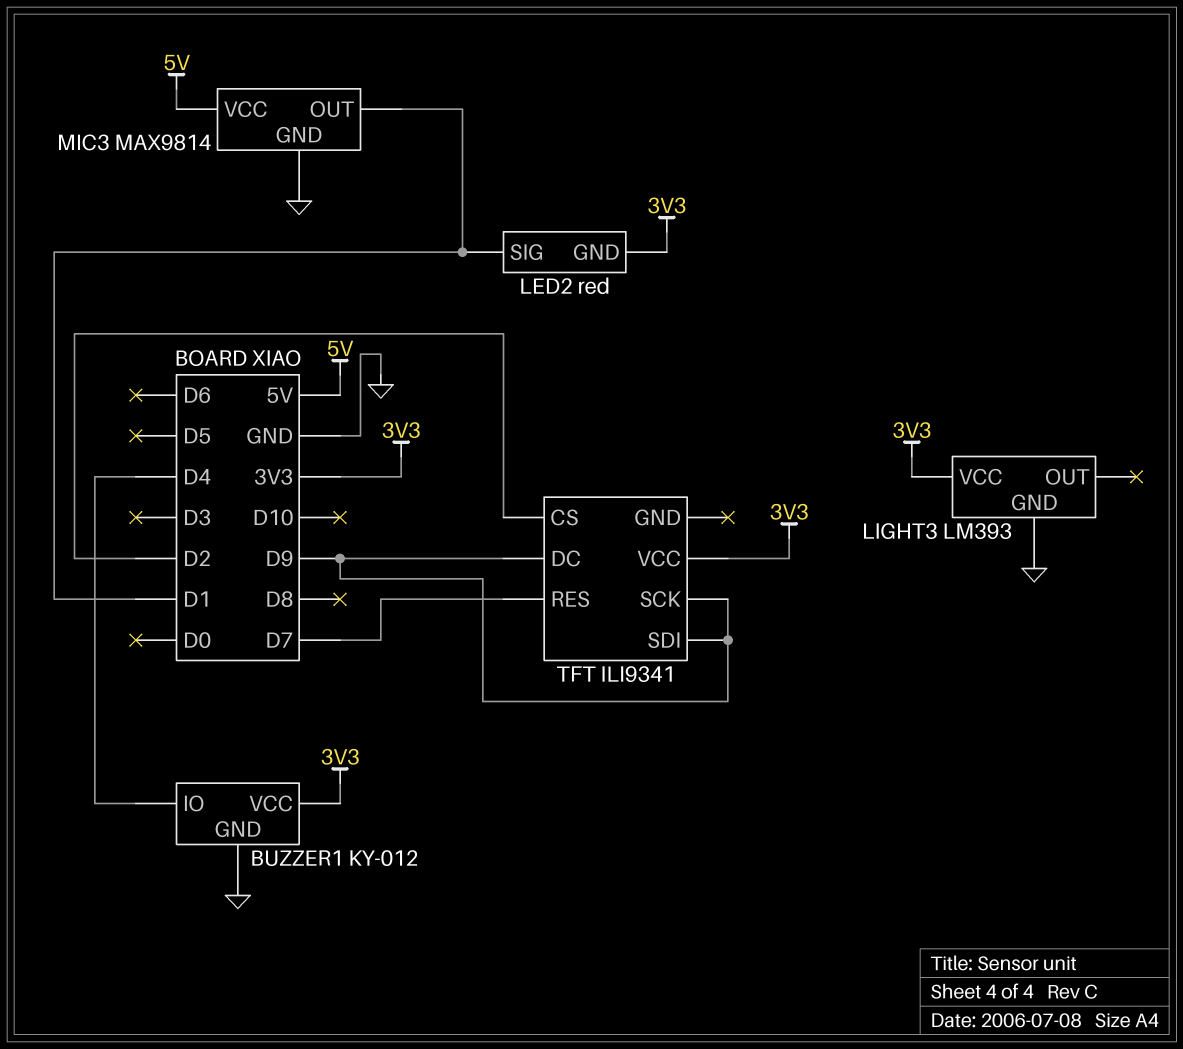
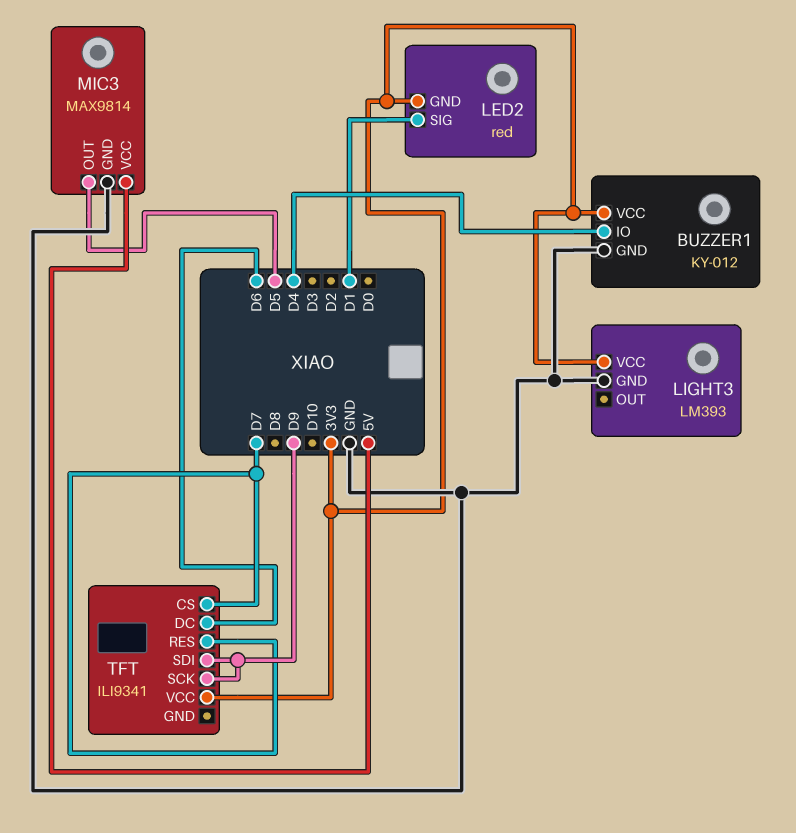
MIC3 pin OUT: D1 -> D5
TFT pin CS: D2 -> D7
TFT pin DC: D9 -> D6

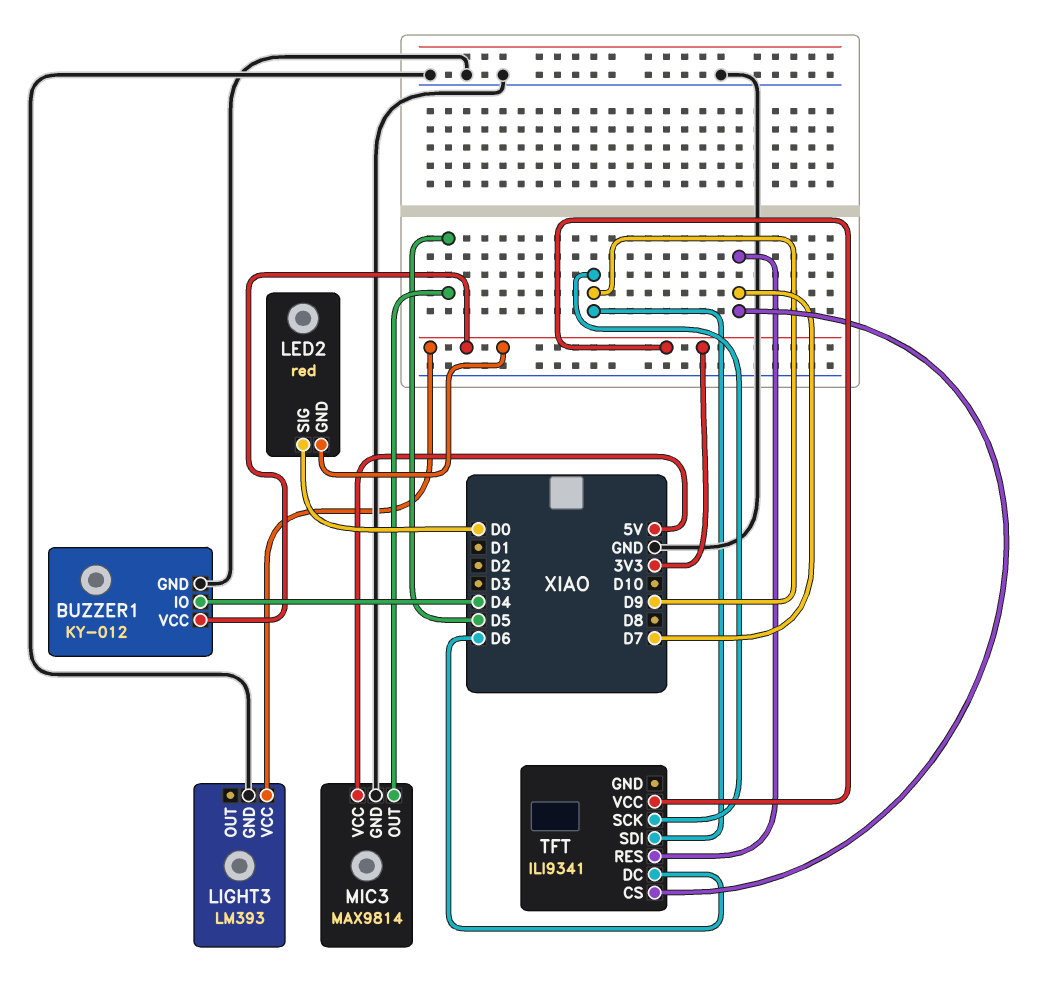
LED2 pin SIG: D1 -> D0

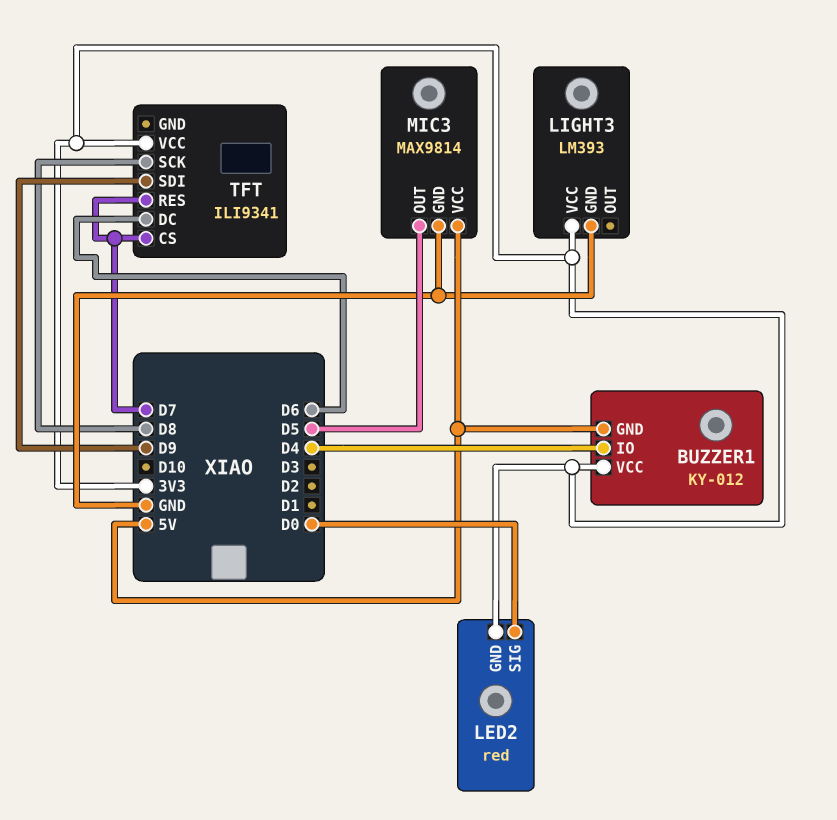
BUZZER1 pin GND: GND -> 5V
TFT pin SCK: D9 -> D8

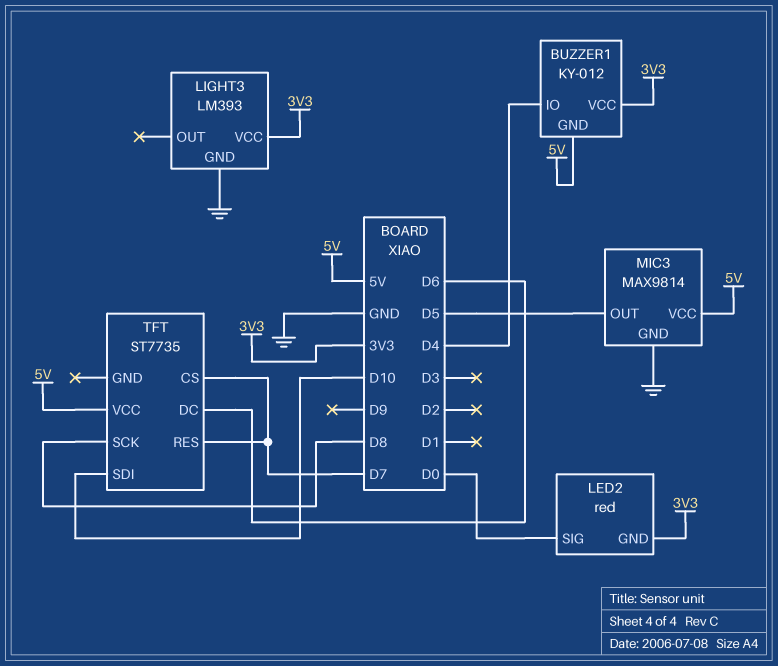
TFT: ILI9341 -> ST7735
TFT pin SDI: D9 -> D10
TFT pin VCC: 3V3 -> 5V

